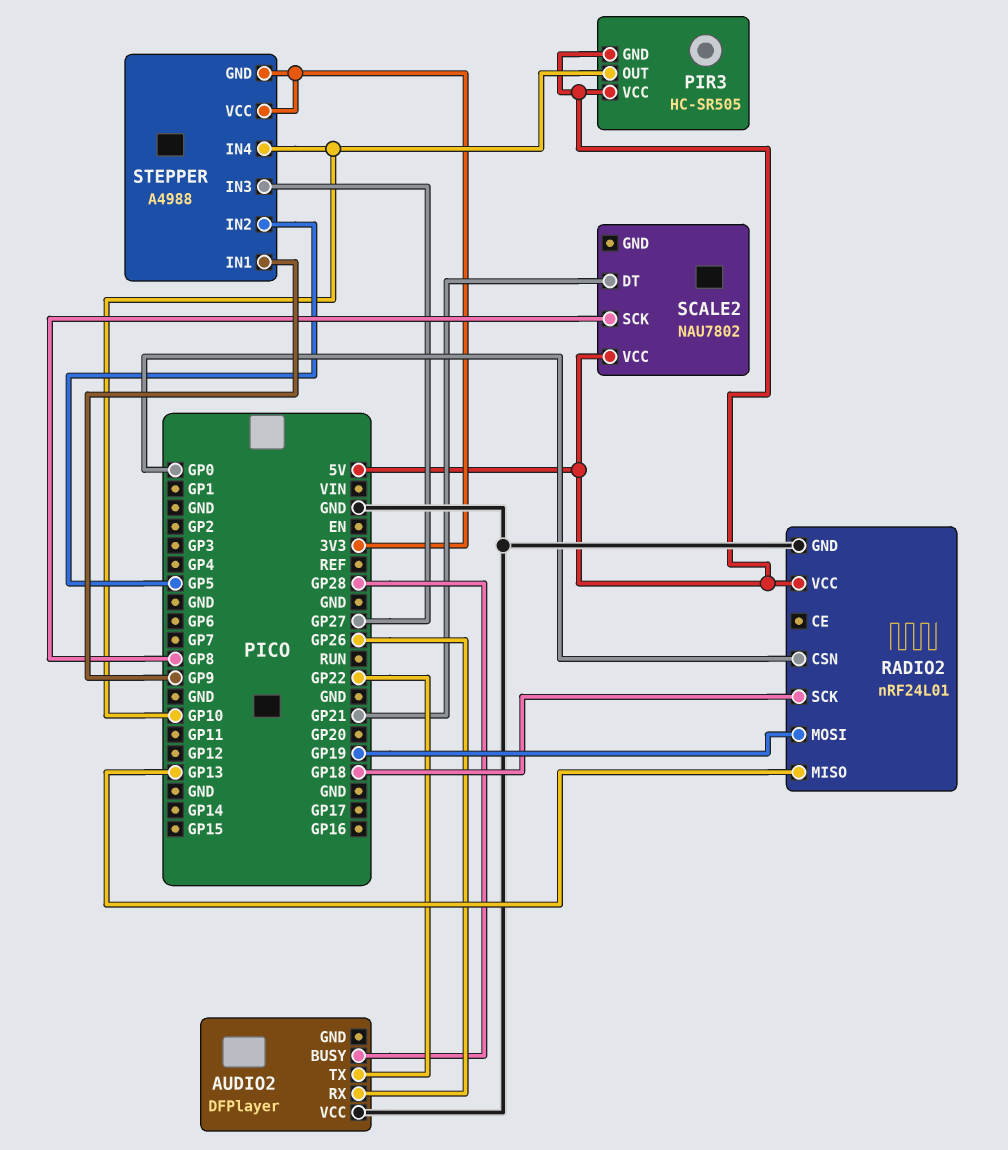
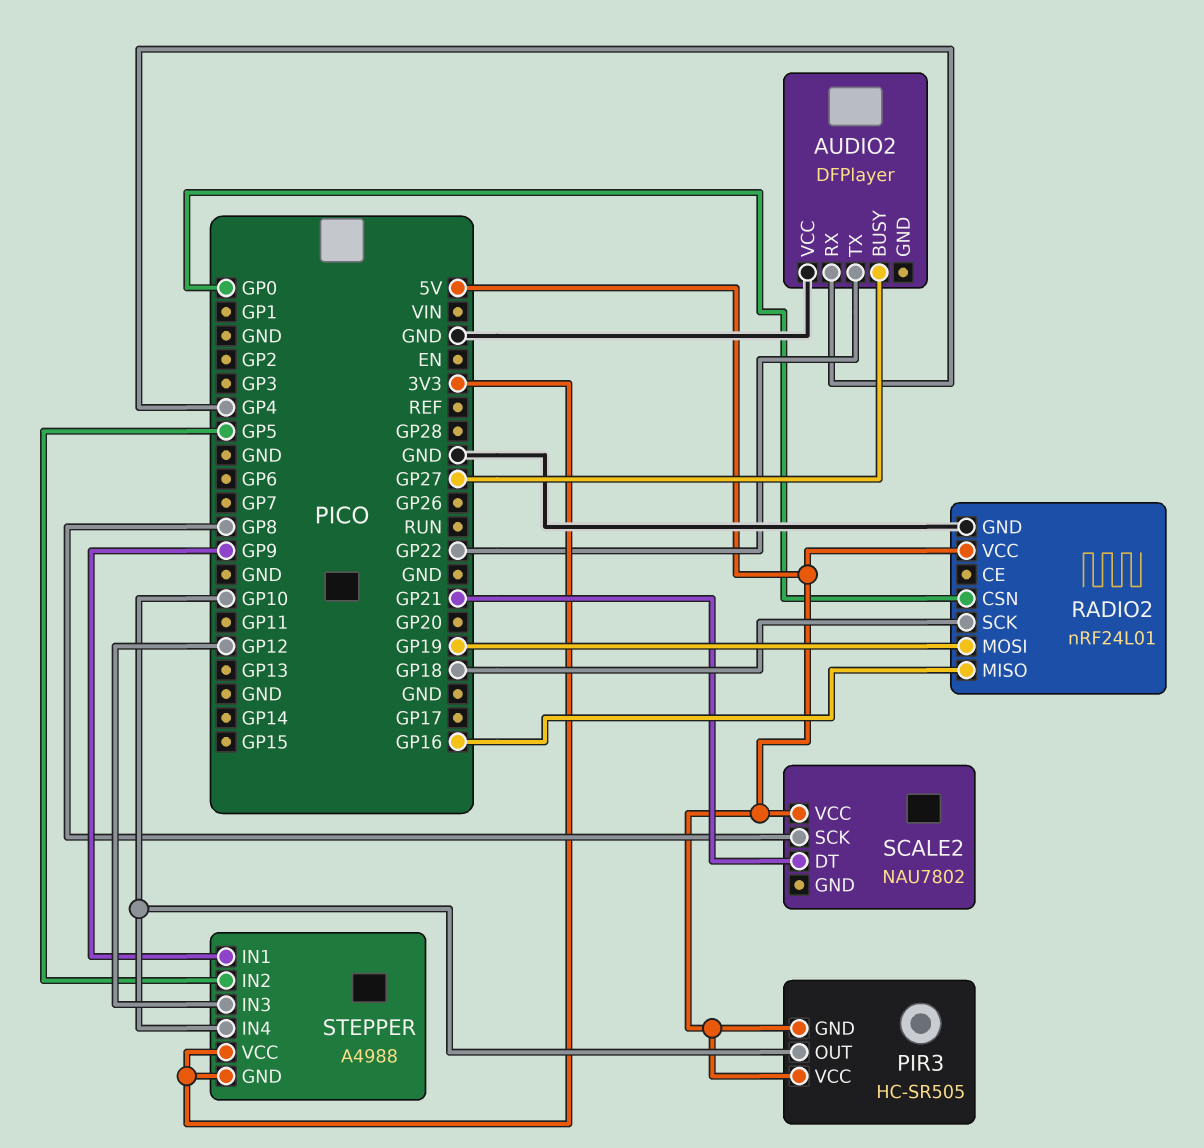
AUDIO2 pin BUSY: GP28 -> GP27
AUDIO2 pin RX: GP26 -> GP4
RADIO2 pin MISO: GP13 -> GP16
STEPPER pin IN3: GP27 -> GP12

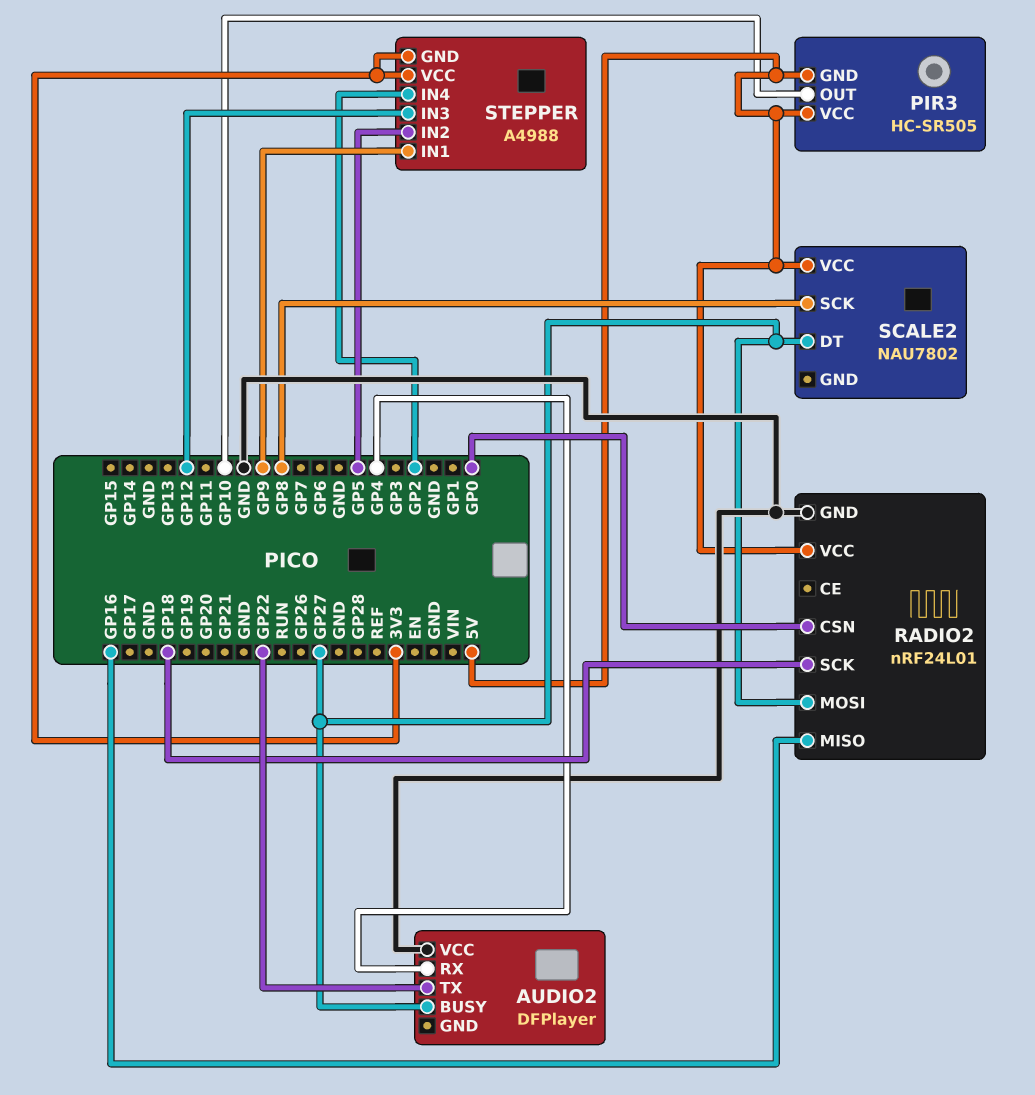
RADIO2 pin MOSI: GP19 -> GP27
SCALE2 pin DT: GP21 -> GP27
STEPPER pin IN4: GP10 -> GP2

